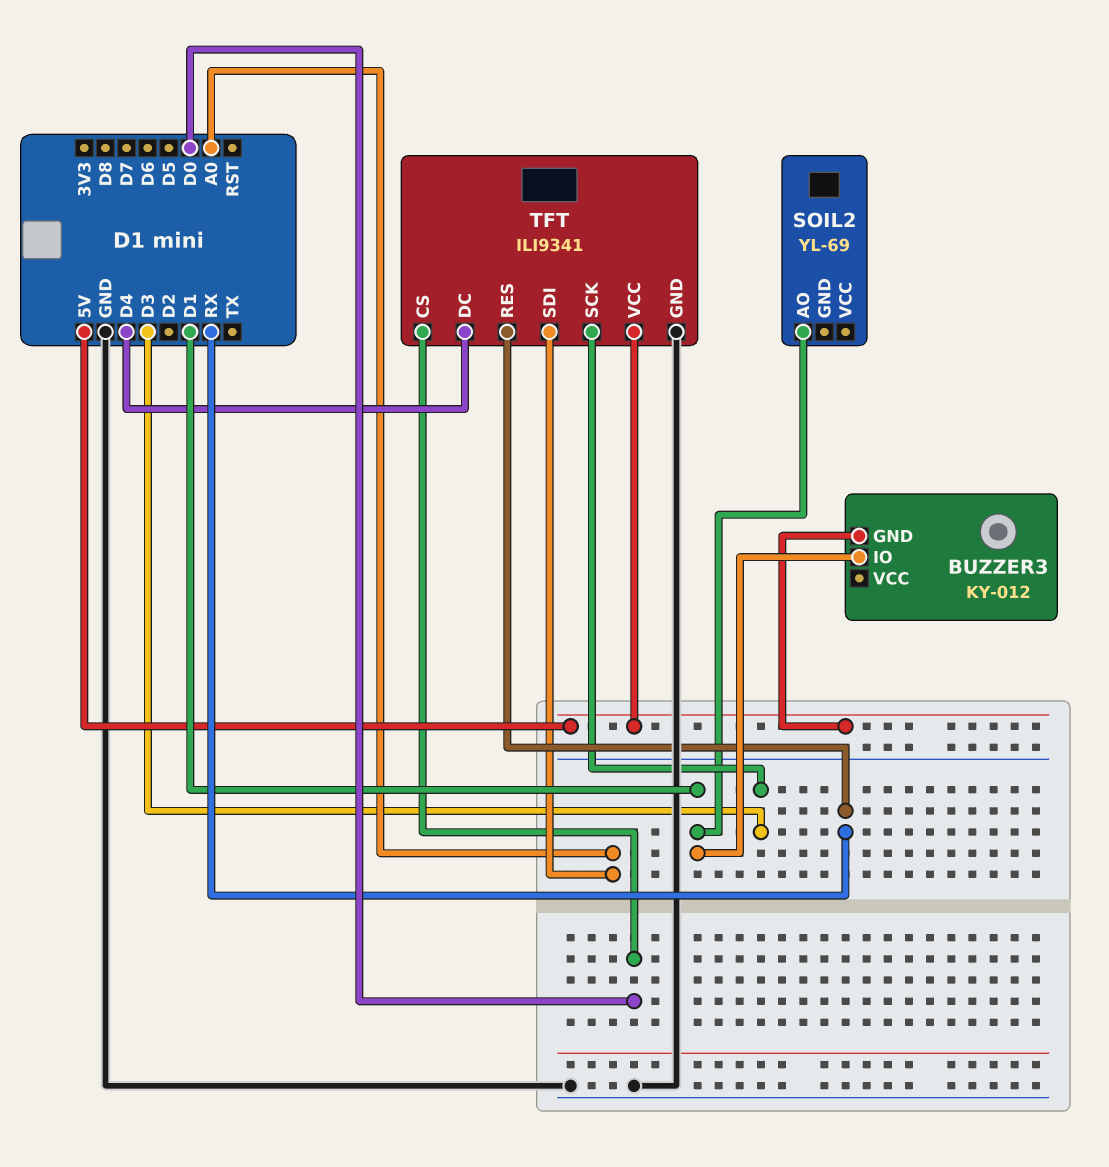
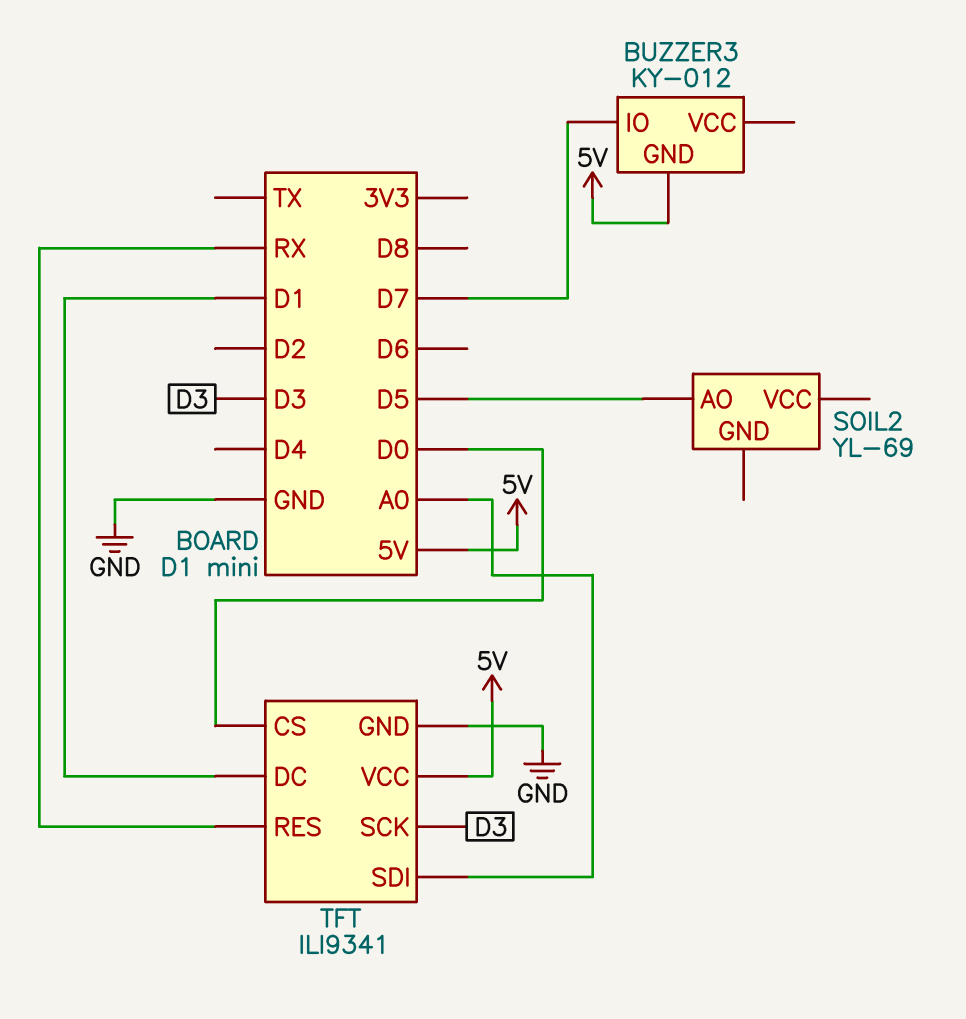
BUZZER3 pin IO: D1 -> D7
SOIL2 pin AO: D1 -> D5
TFT pin DC: D4 -> D1

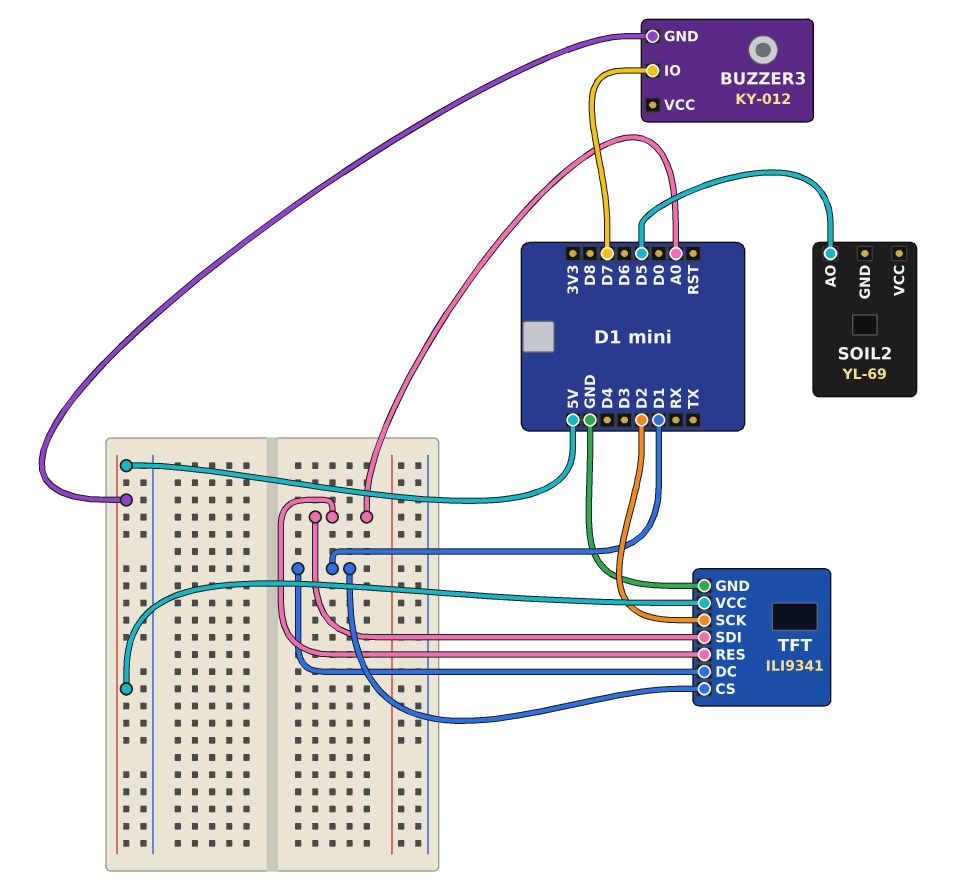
TFT pin CS: D0 -> D1
TFT pin RES: RX -> A0
TFT pin SCK: D3 -> D2

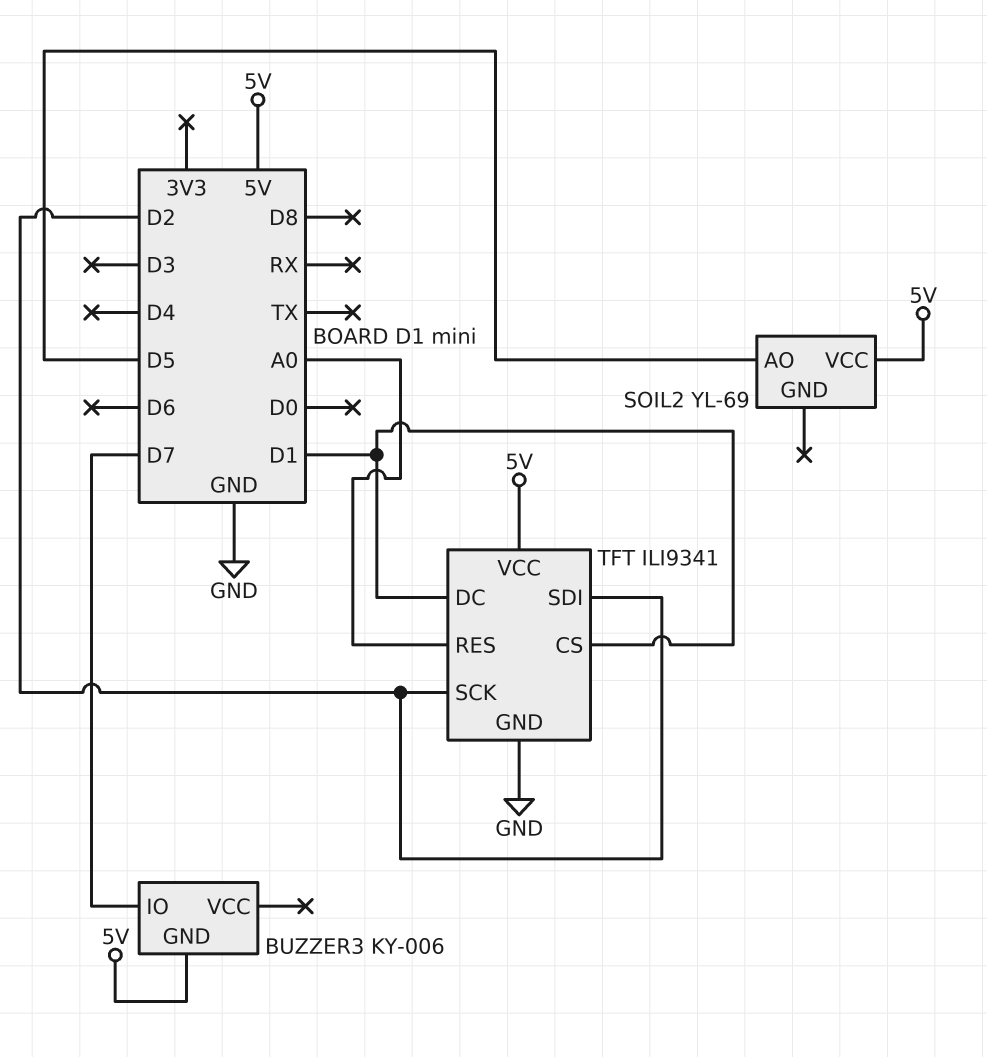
BUZZER3: KY-012 -> KY-006
SOIL2 pin VCC: none -> 5V
TFT pin SDI: A0 -> D2

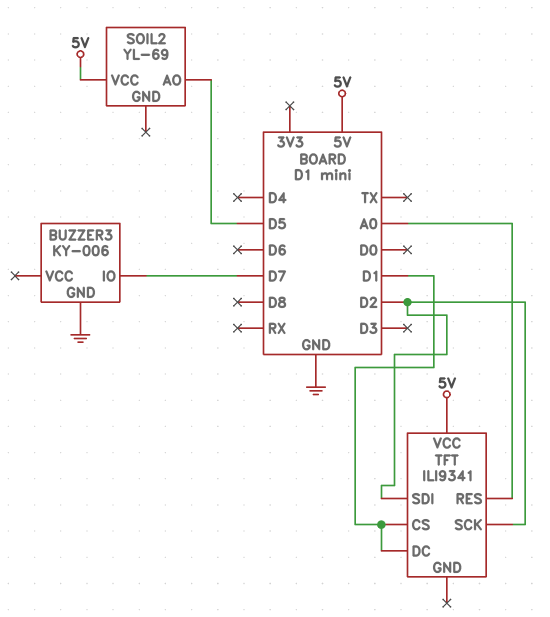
BUZZER3 pin GND: 5V -> GND
TFT pin GND: GND -> none

